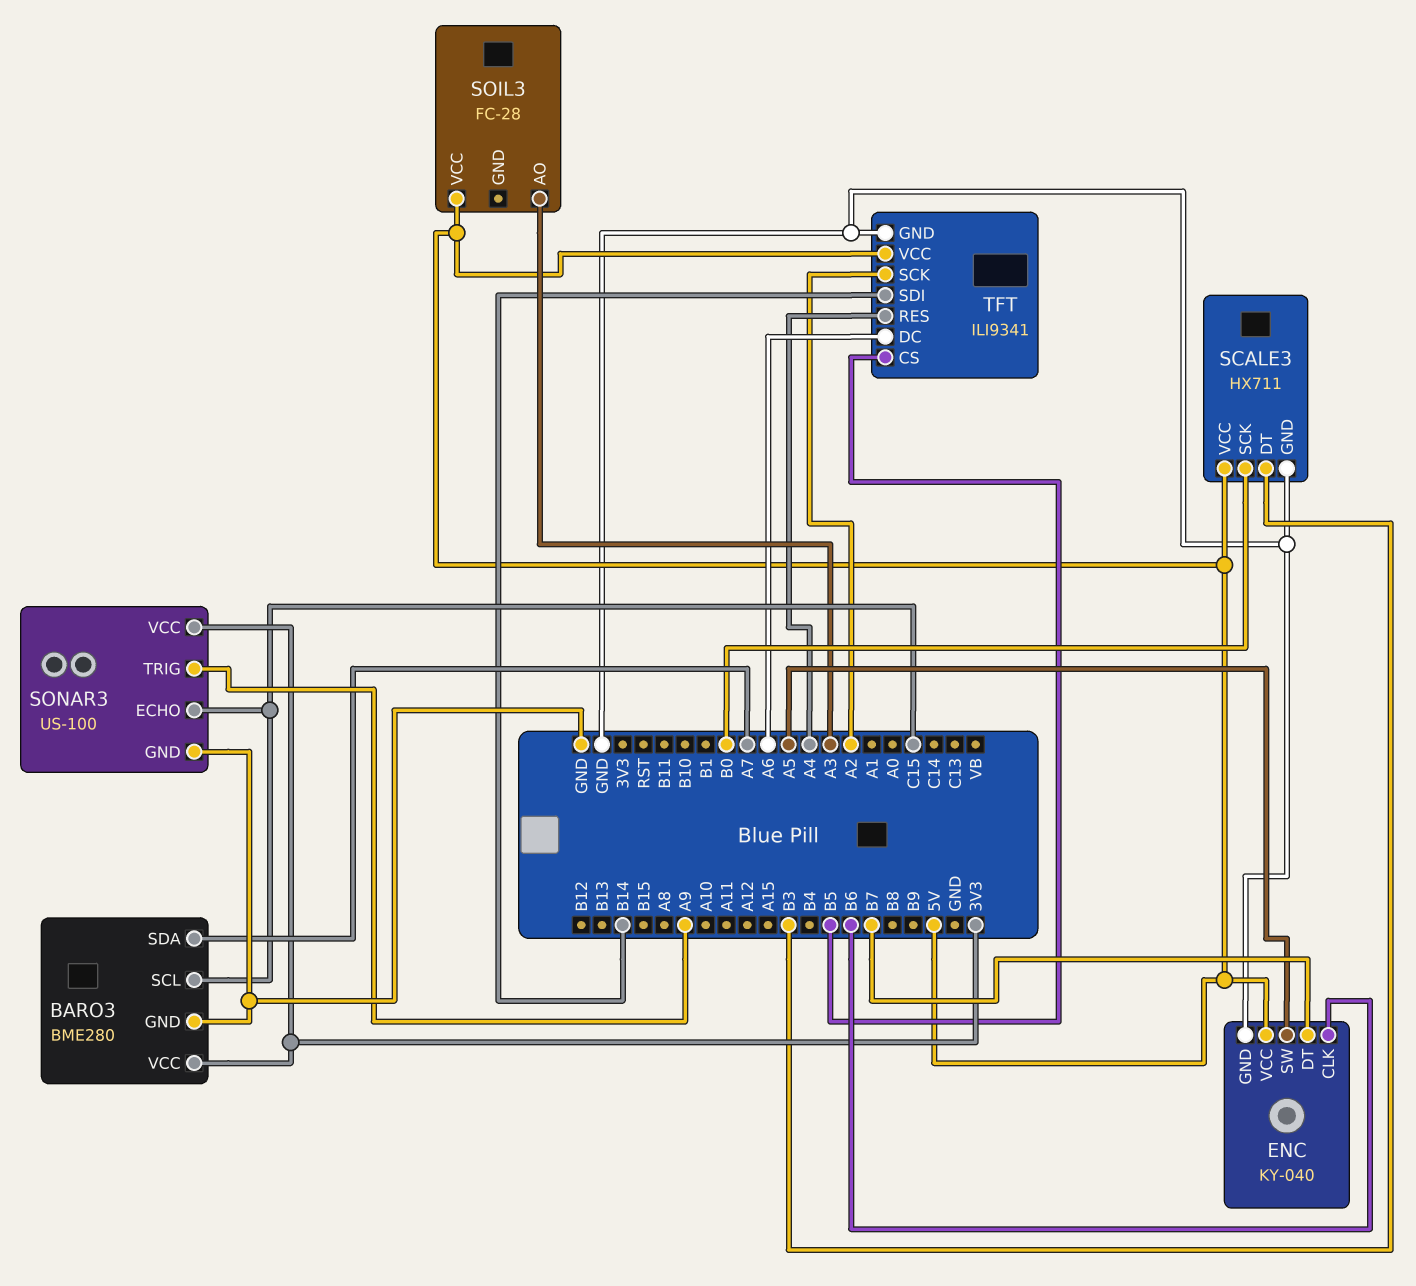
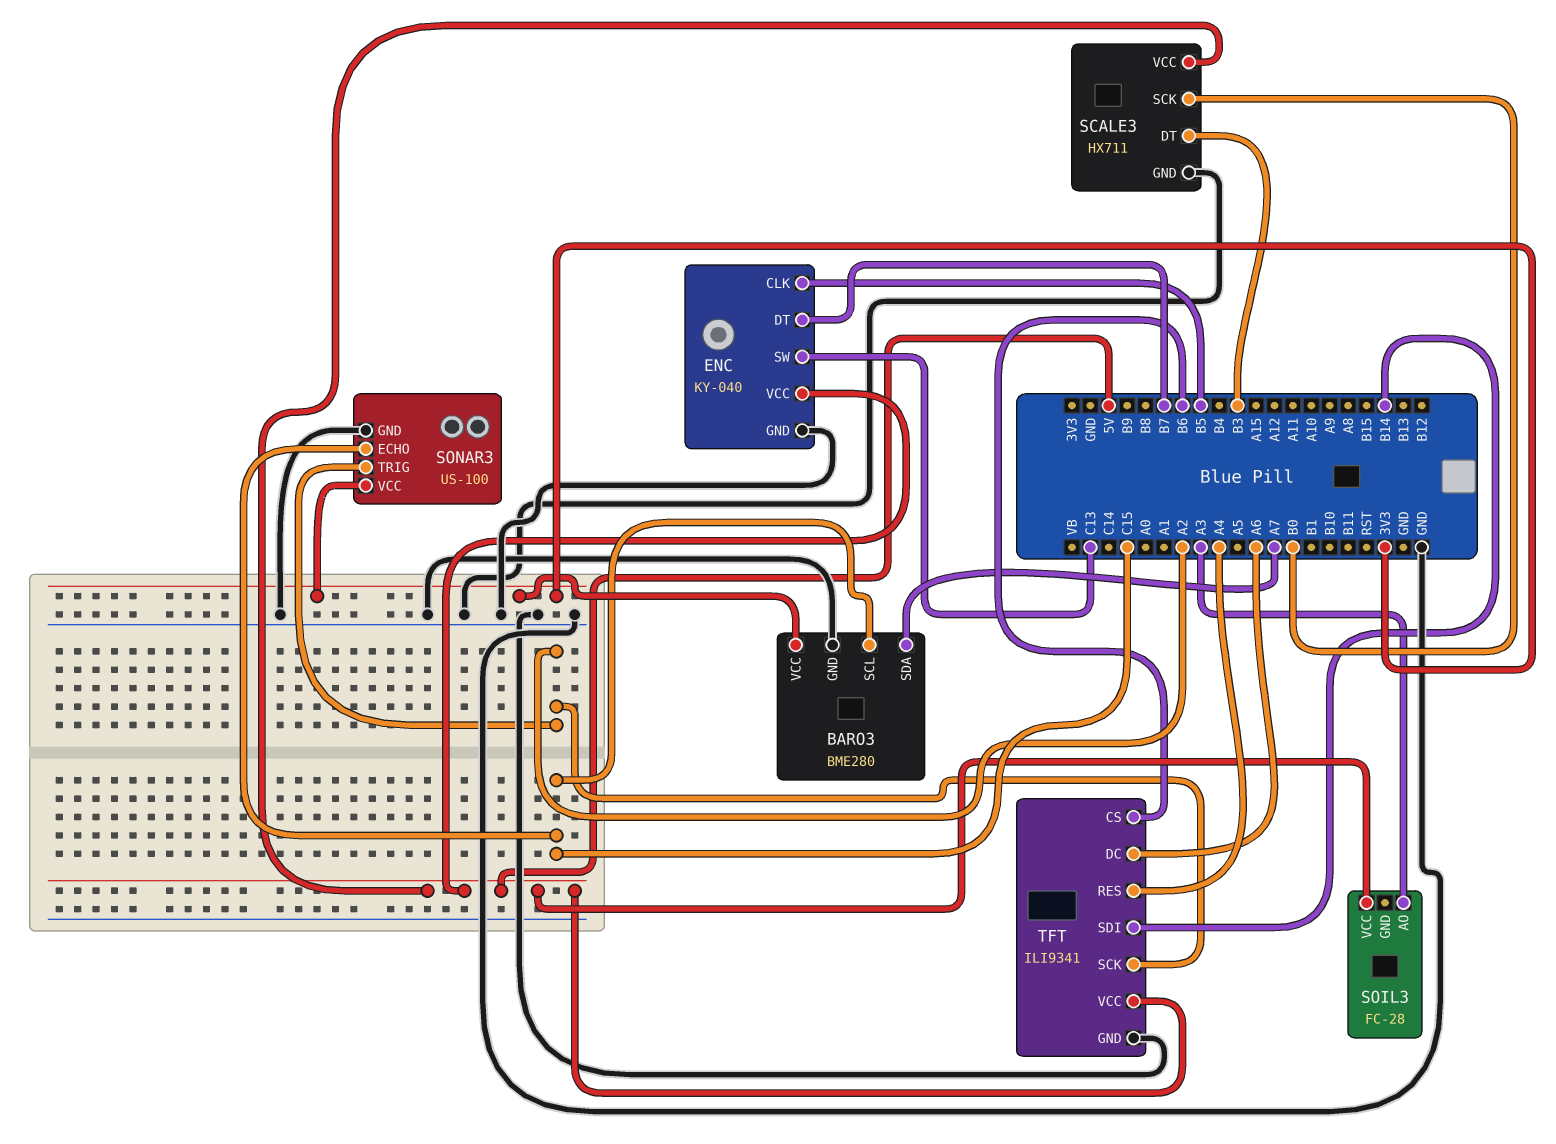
ENC pin CLK: B6 -> B5
ENC pin SW: A5 -> C13
SONAR3 pin TRIG: A9 -> A2
TFT pin CS: B5 -> B6

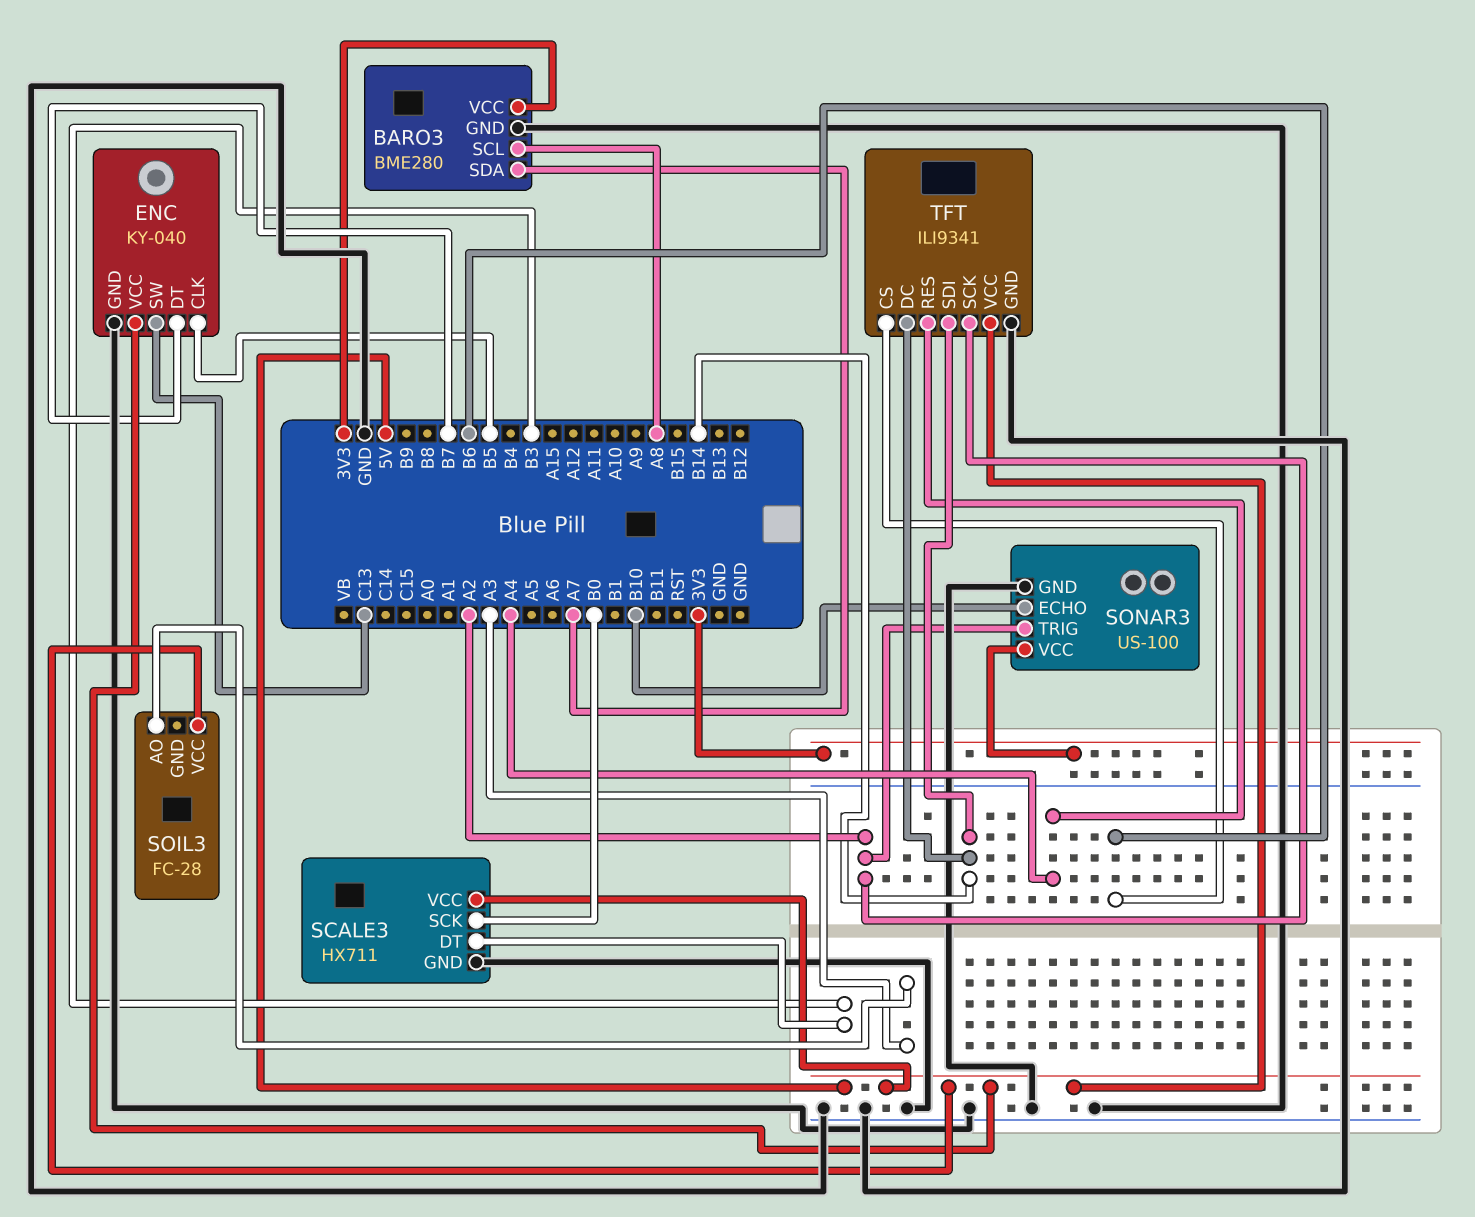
BARO3 pin SCL: C15 -> A8
SONAR3 pin ECHO: C15 -> B10
TFT pin DC: A6 -> B14

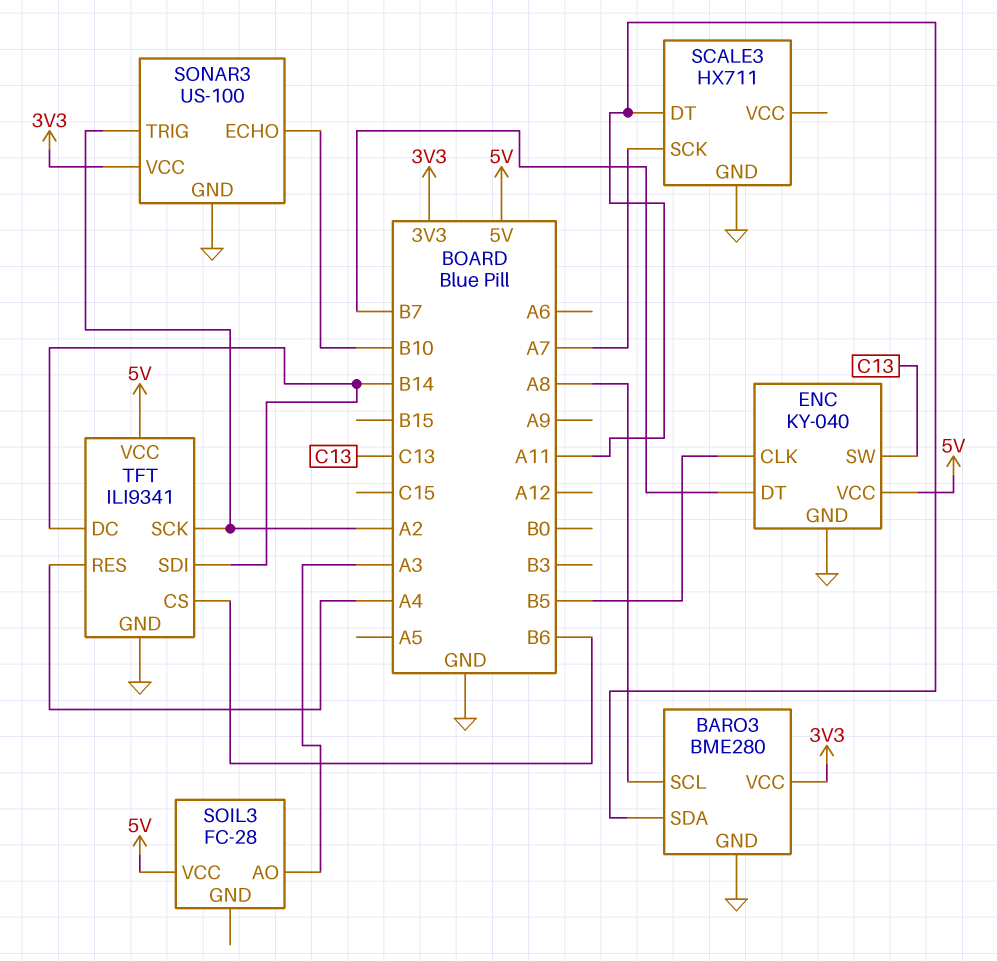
BARO3 pin SDA: A7 -> A11
SCALE3 pin DT: B3 -> A11
SCALE3 pin SCK: B0 -> A7
SCALE3 pin VCC: 5V -> none

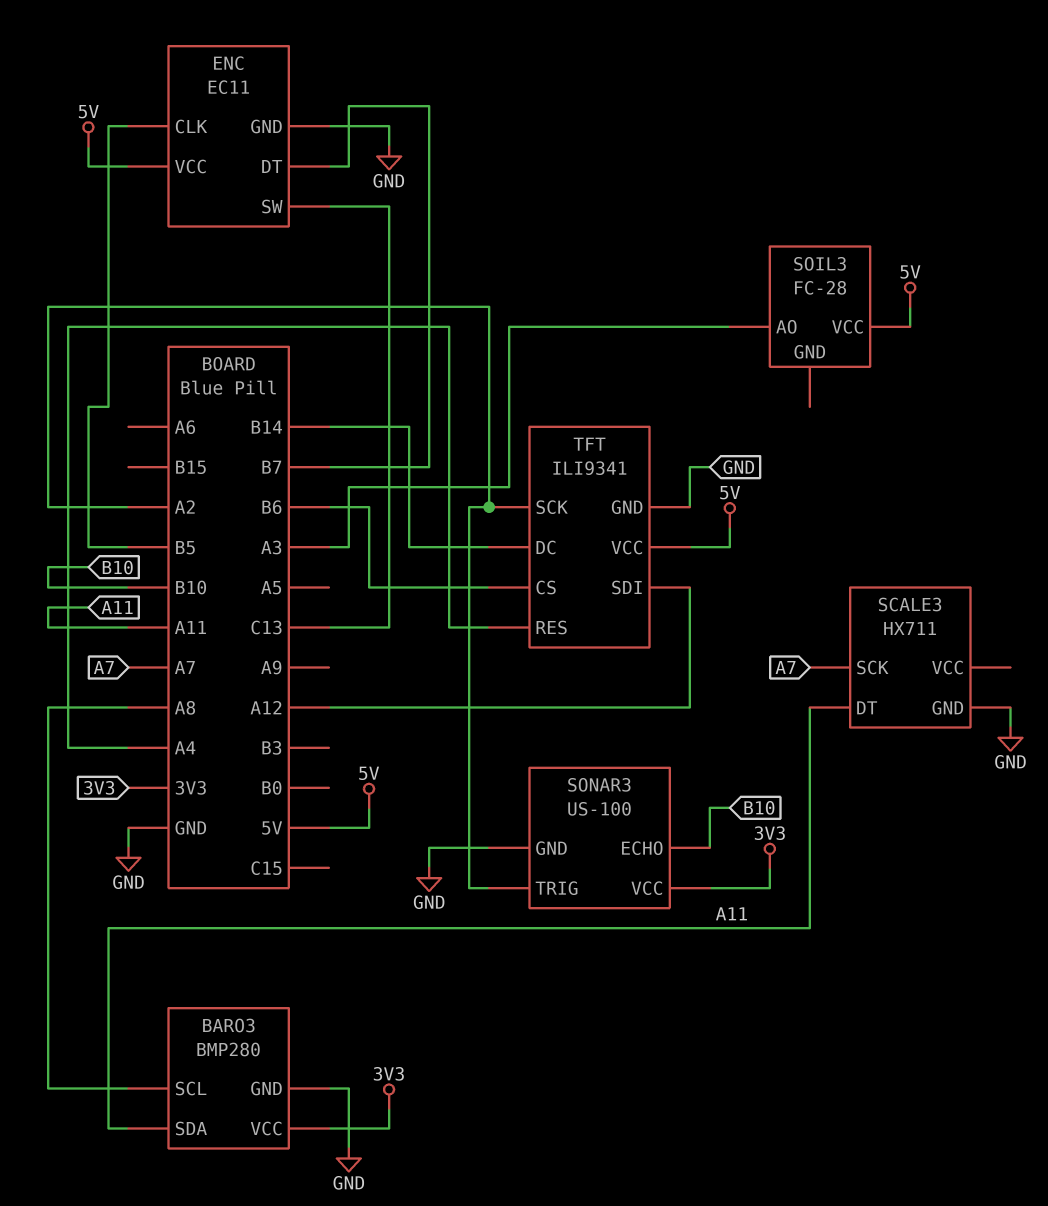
BARO3: BME280 -> BMP280
ENC: KY-040 -> EC11
TFT pin SDI: B14 -> A12

